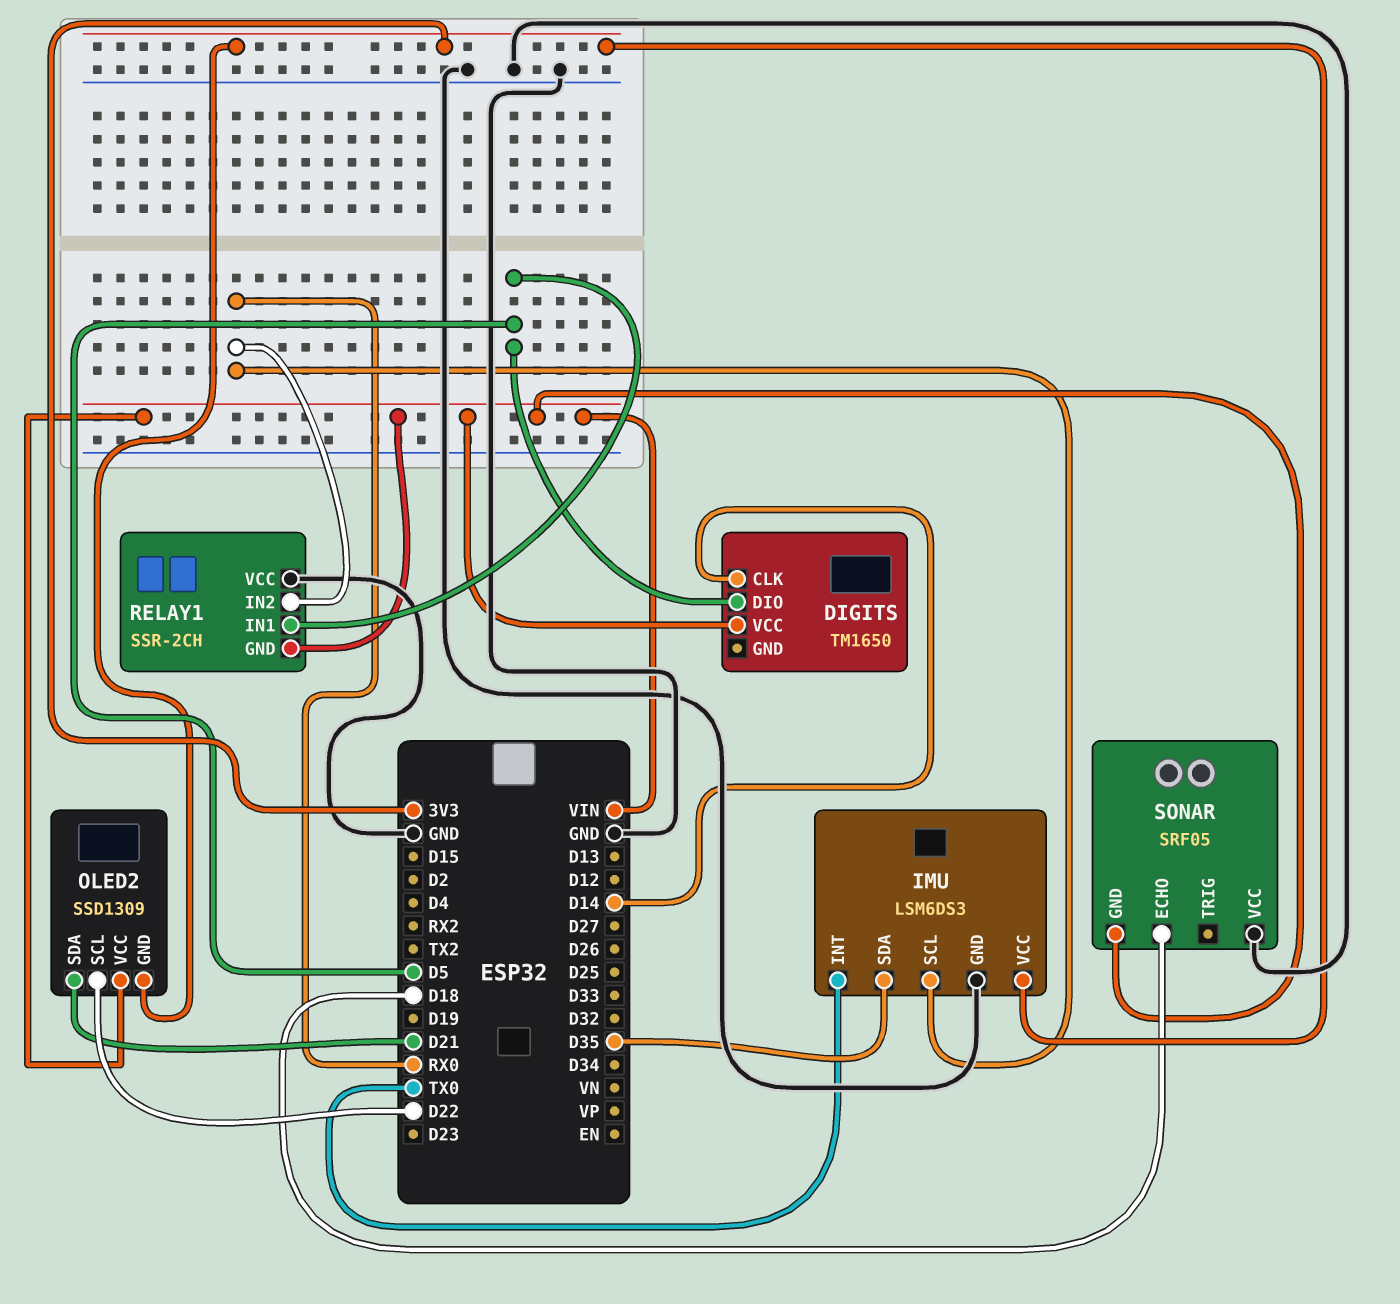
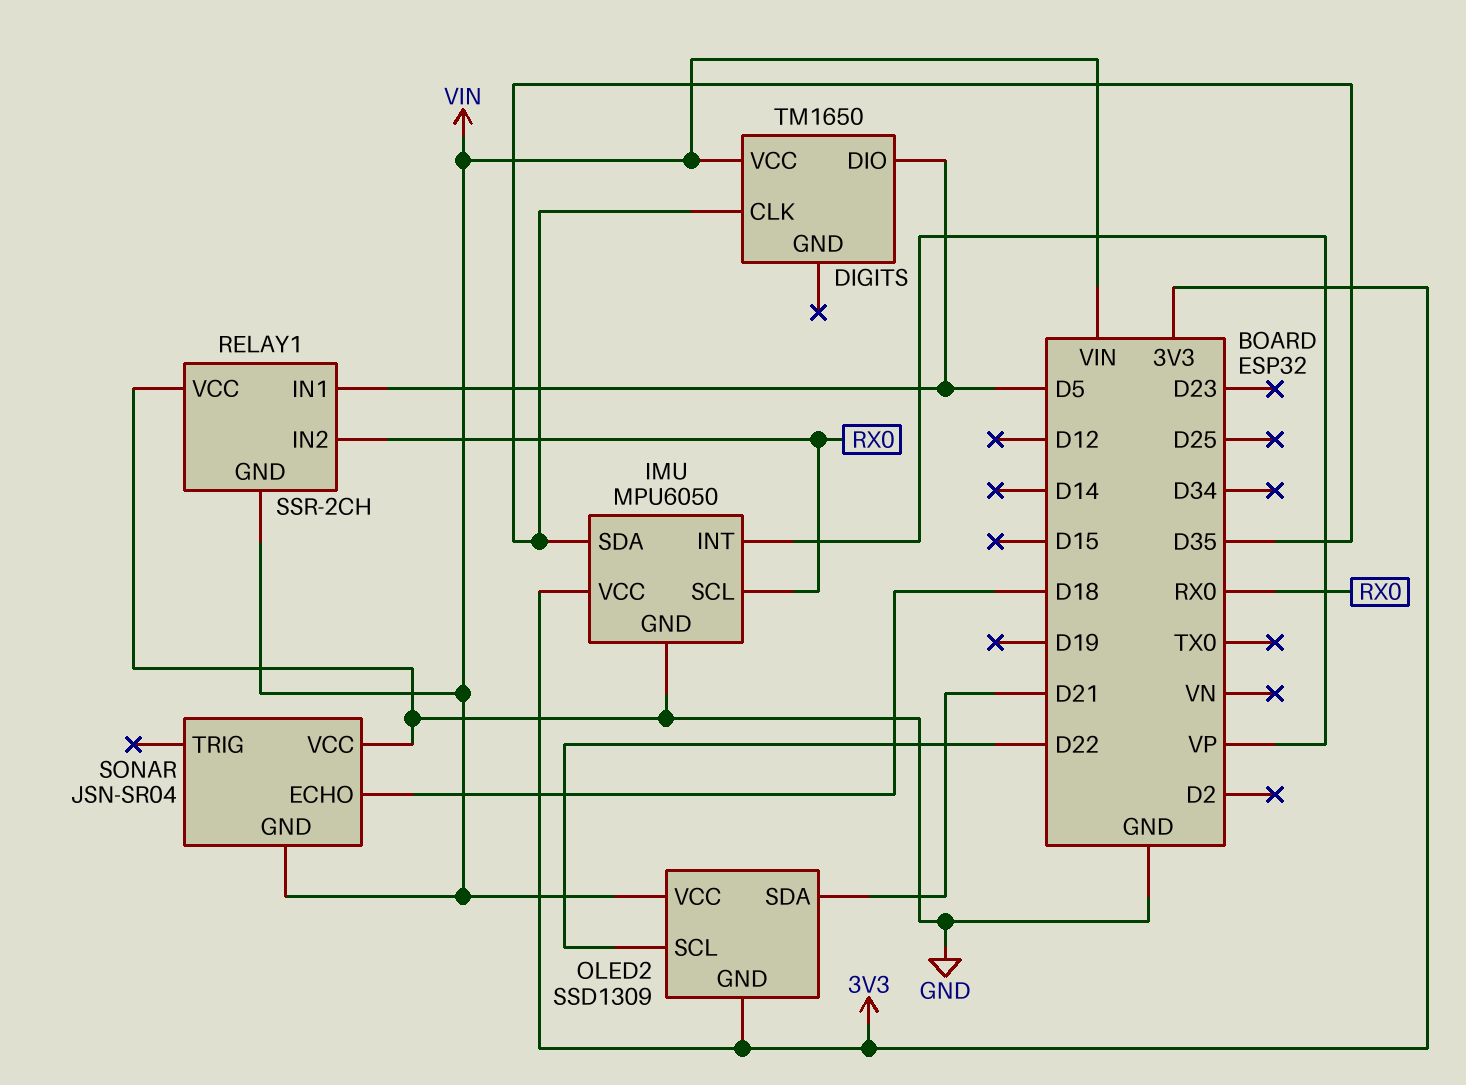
DIGITS pin CLK: D14 -> D35
IMU: LSM6DS3 -> MPU6050
IMU pin INT: TX0 -> VP
SONAR: SRF05 -> JSN-SR04

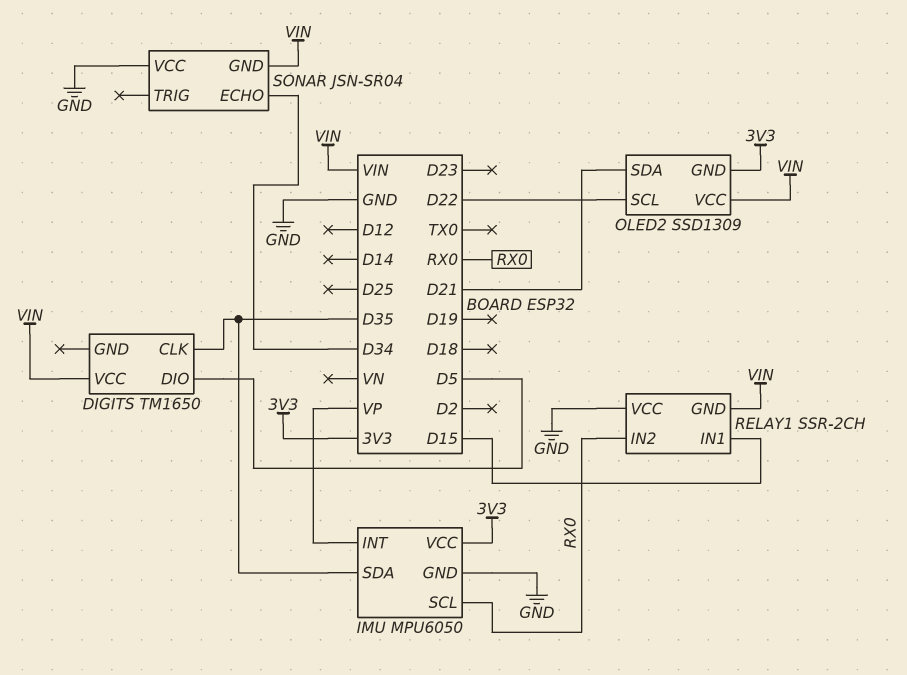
RELAY1 pin IN1: D5 -> D15
SONAR pin ECHO: D18 -> D34

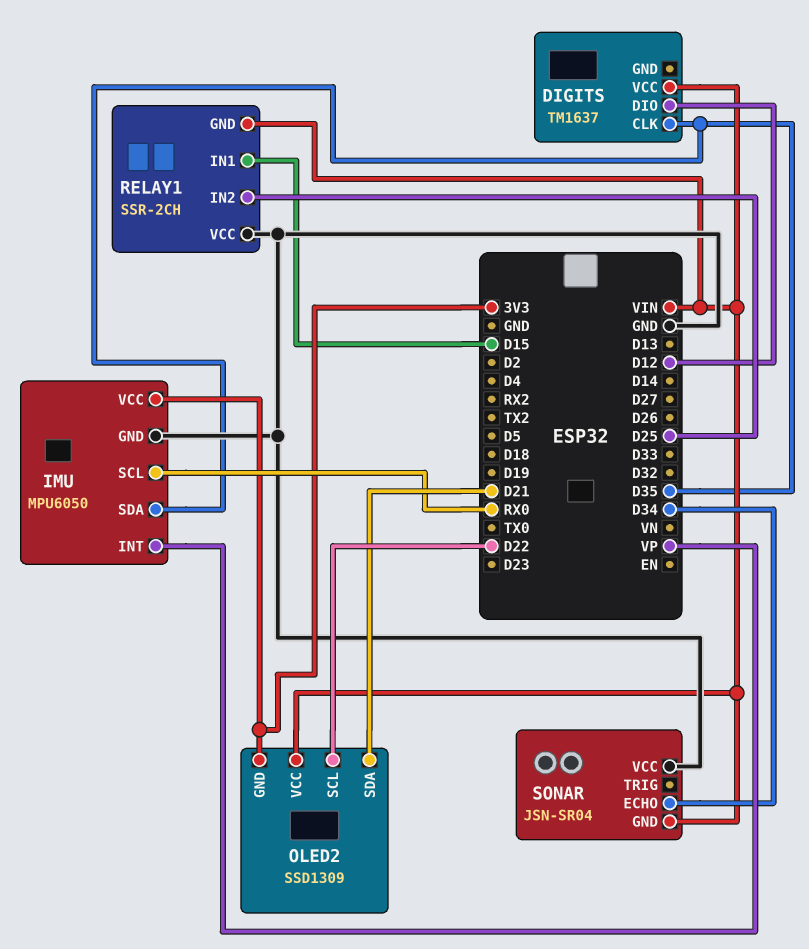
DIGITS: TM1650 -> TM1637
DIGITS pin DIO: D5 -> D12
RELAY1 pin IN2: RX0 -> D25

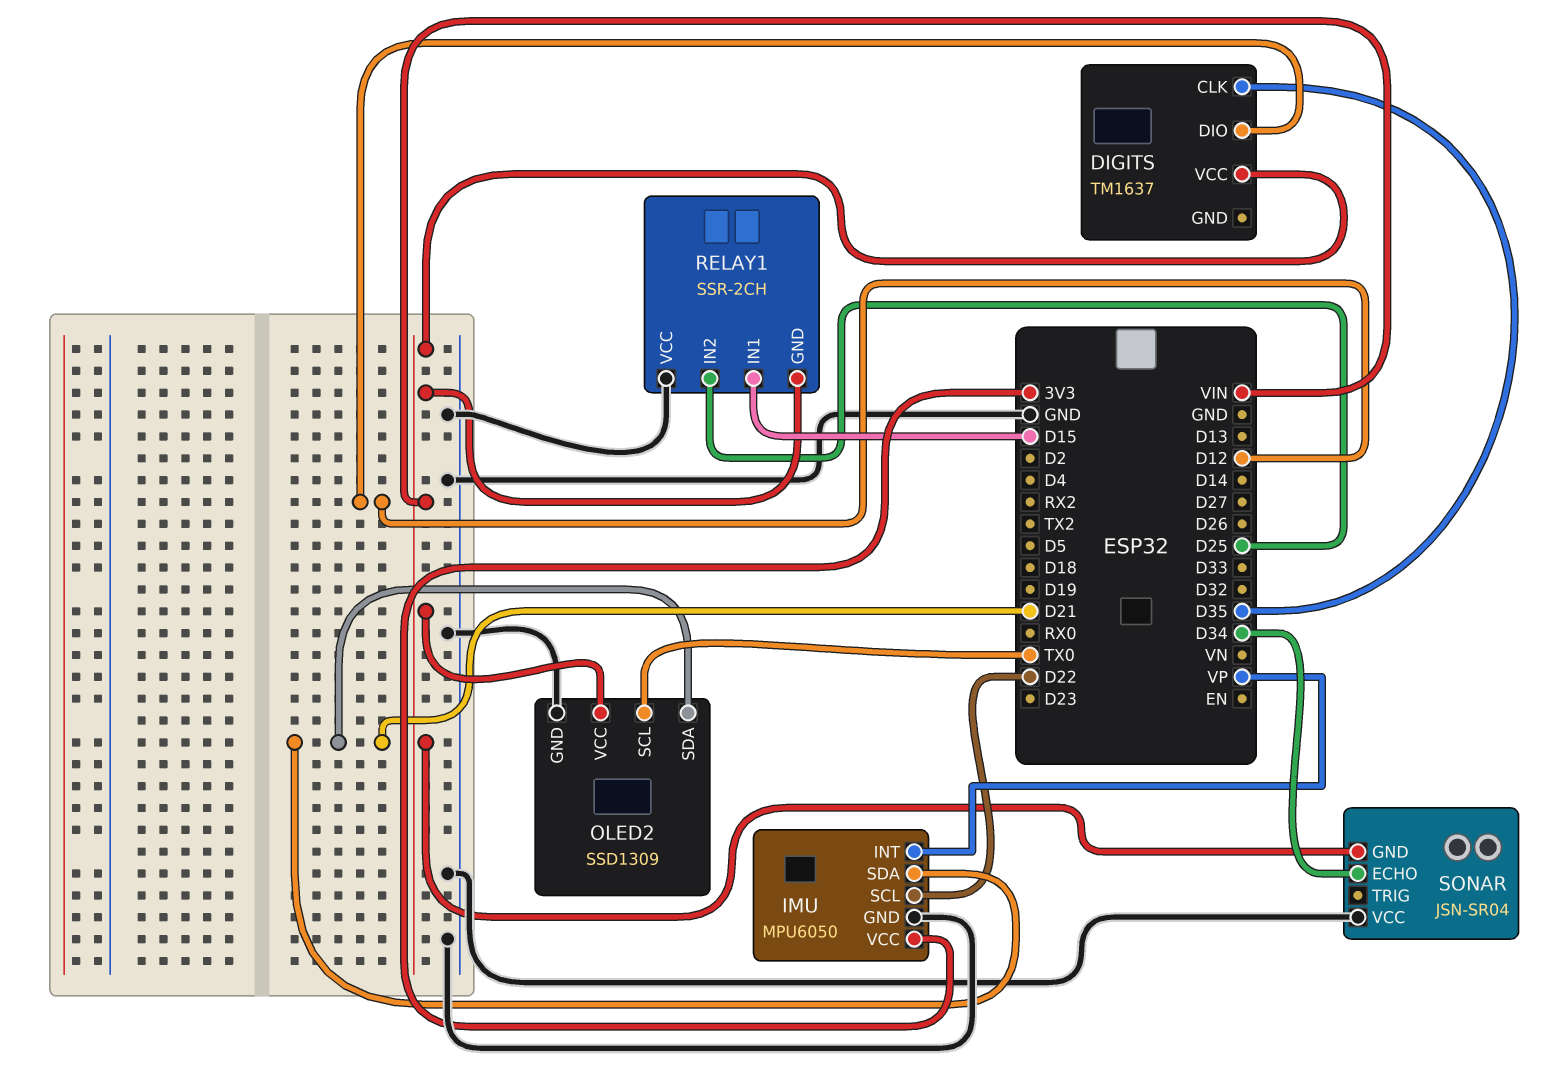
IMU pin SCL: RX0 -> D22
IMU pin SDA: D35 -> D21
OLED2 pin GND: 3V3 -> GND
OLED2 pin SCL: D22 -> TX0

